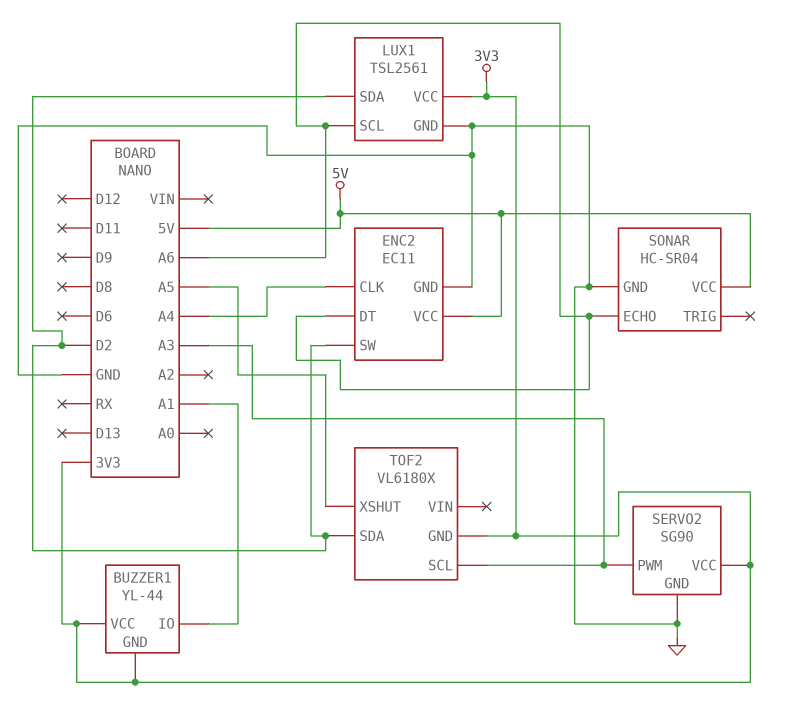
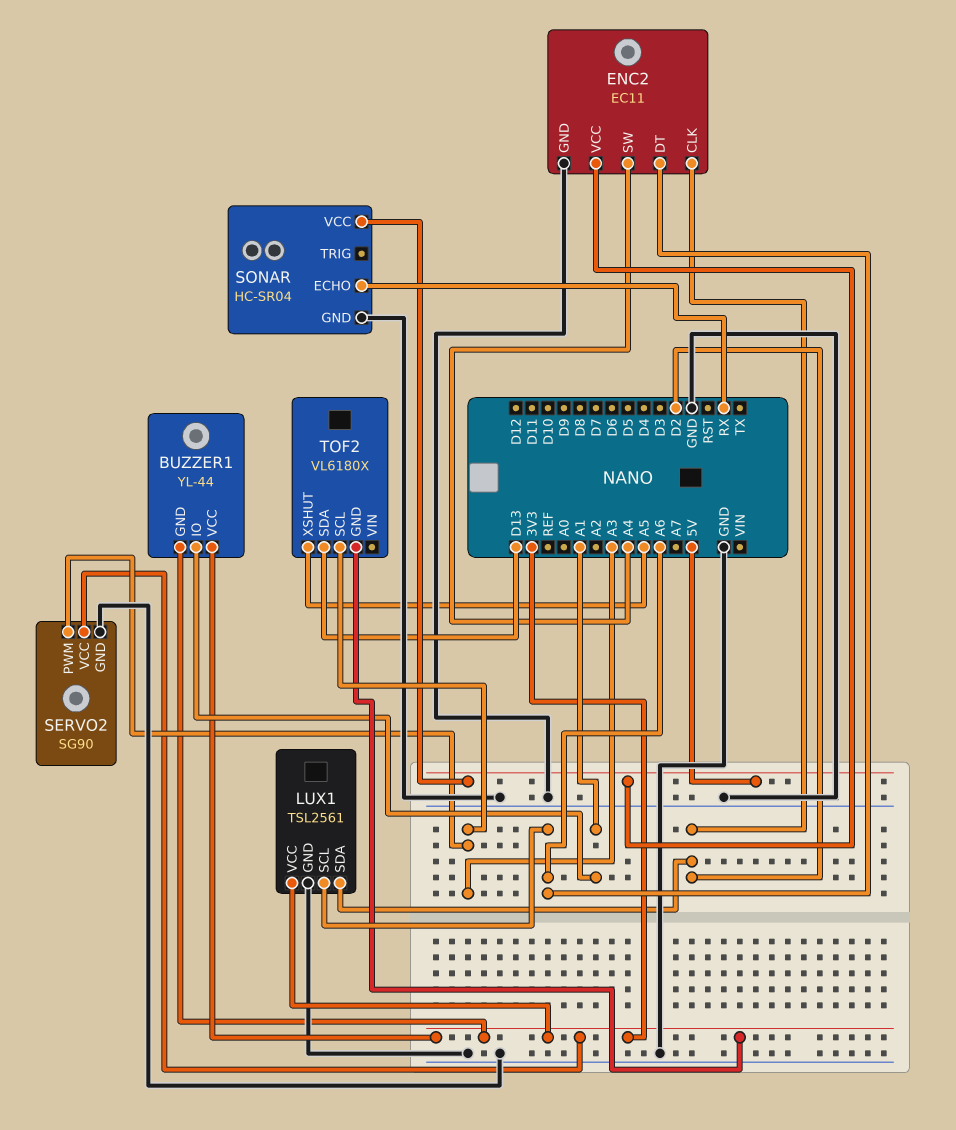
ENC2 pin CLK: A4 -> D2
ENC2 pin SW: D2 -> A4
SONAR pin ECHO: A6 -> RX
TOF2 pin SDA: D2 -> D13

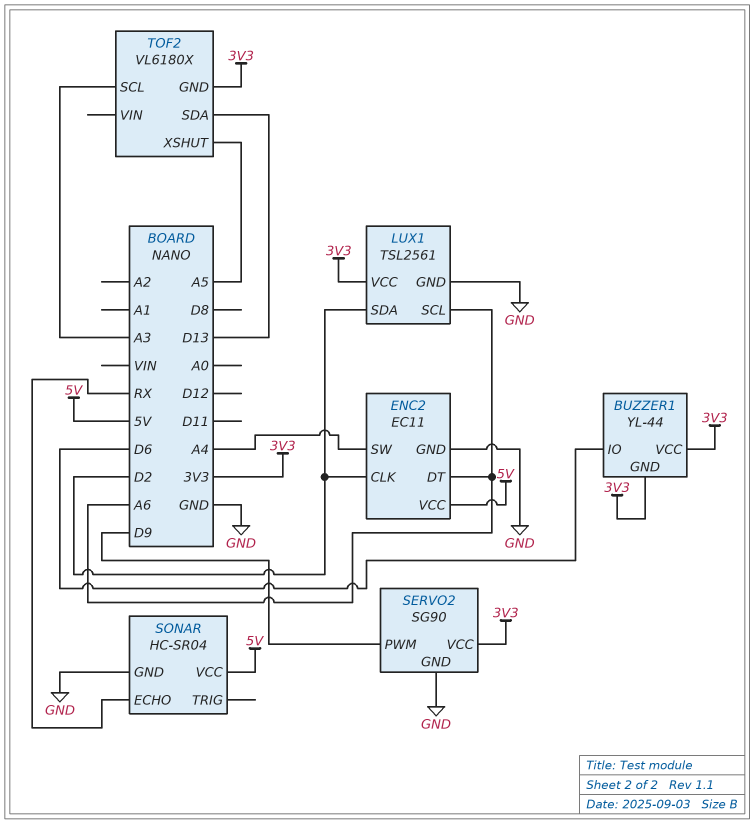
BUZZER1 pin IO: A1 -> D6
SERVO2 pin PWM: A3 -> D9

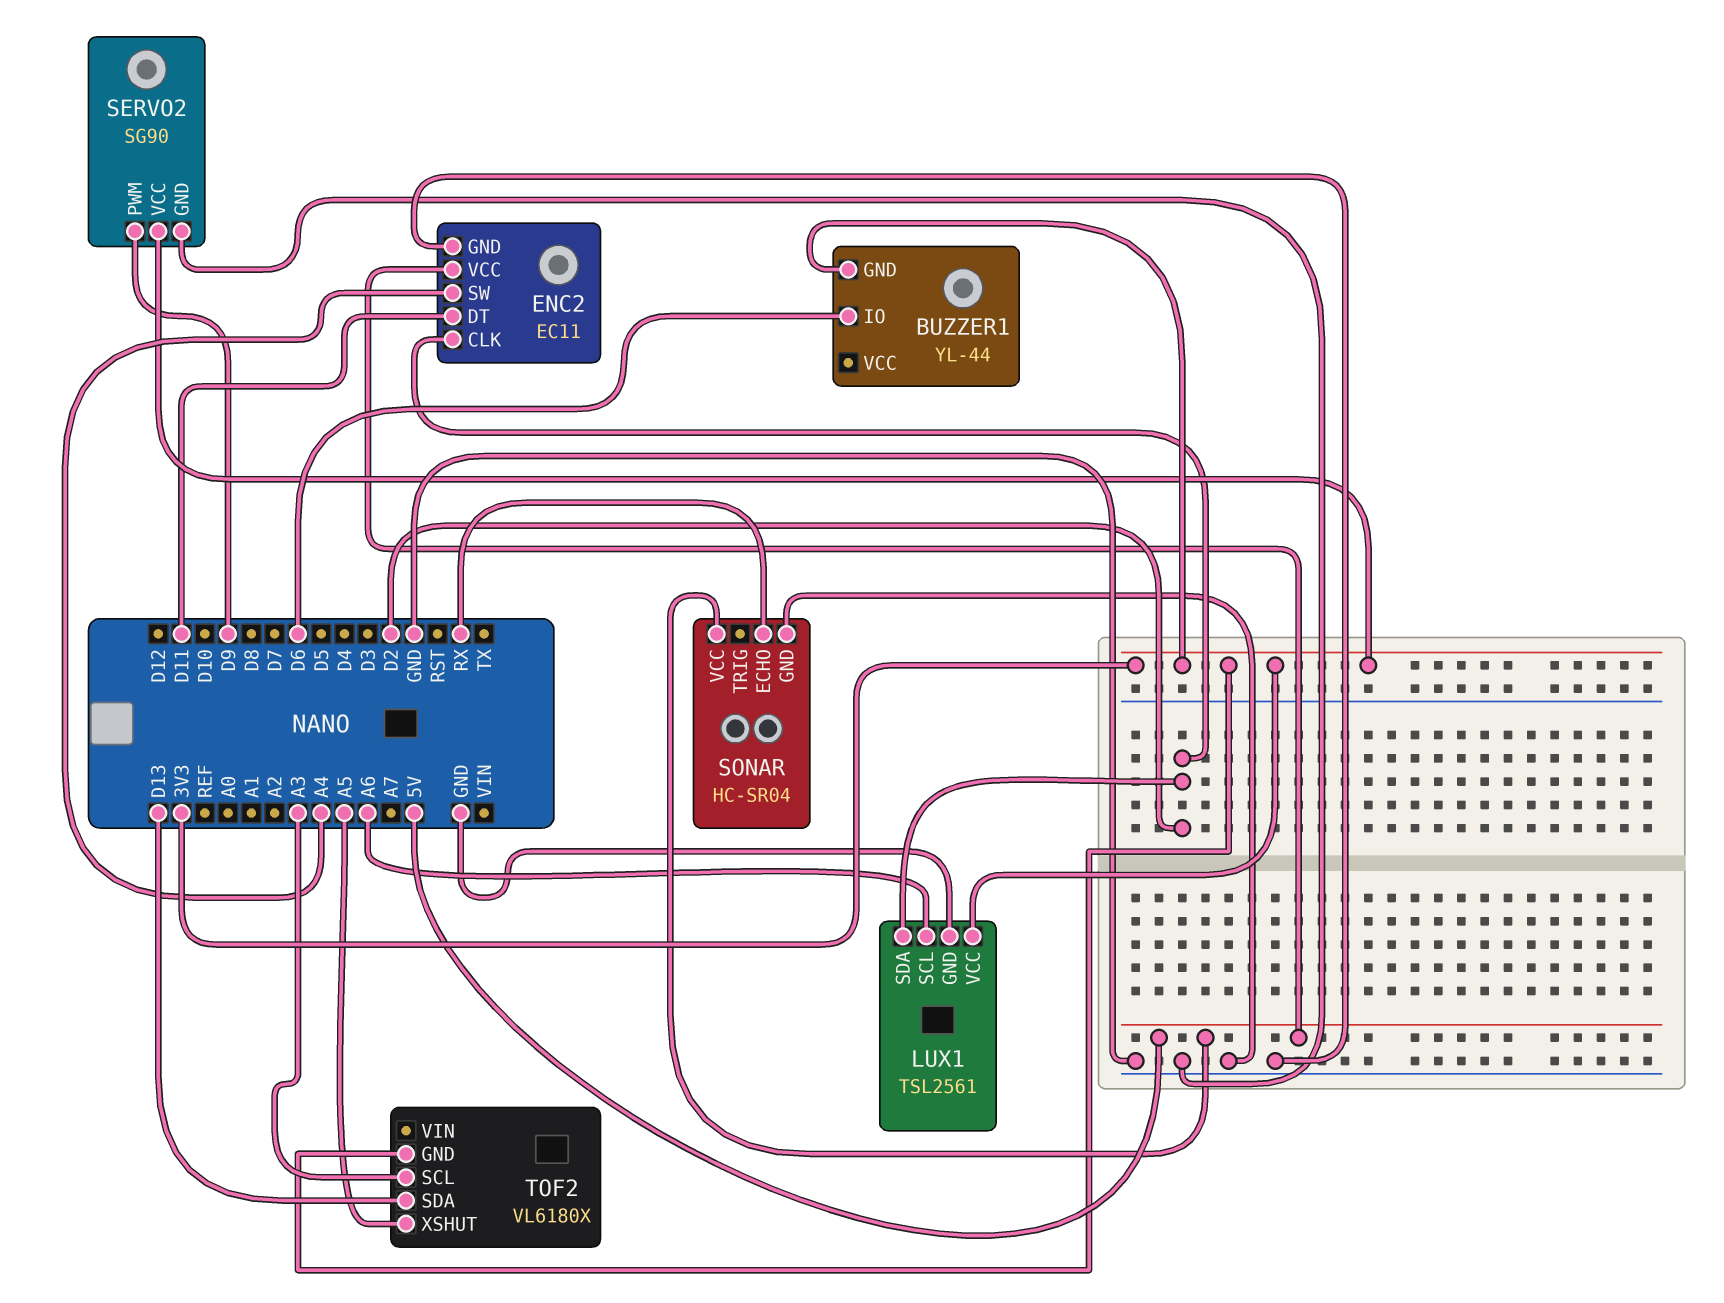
BUZZER1 pin VCC: 3V3 -> none
ENC2 pin DT: A6 -> D11

